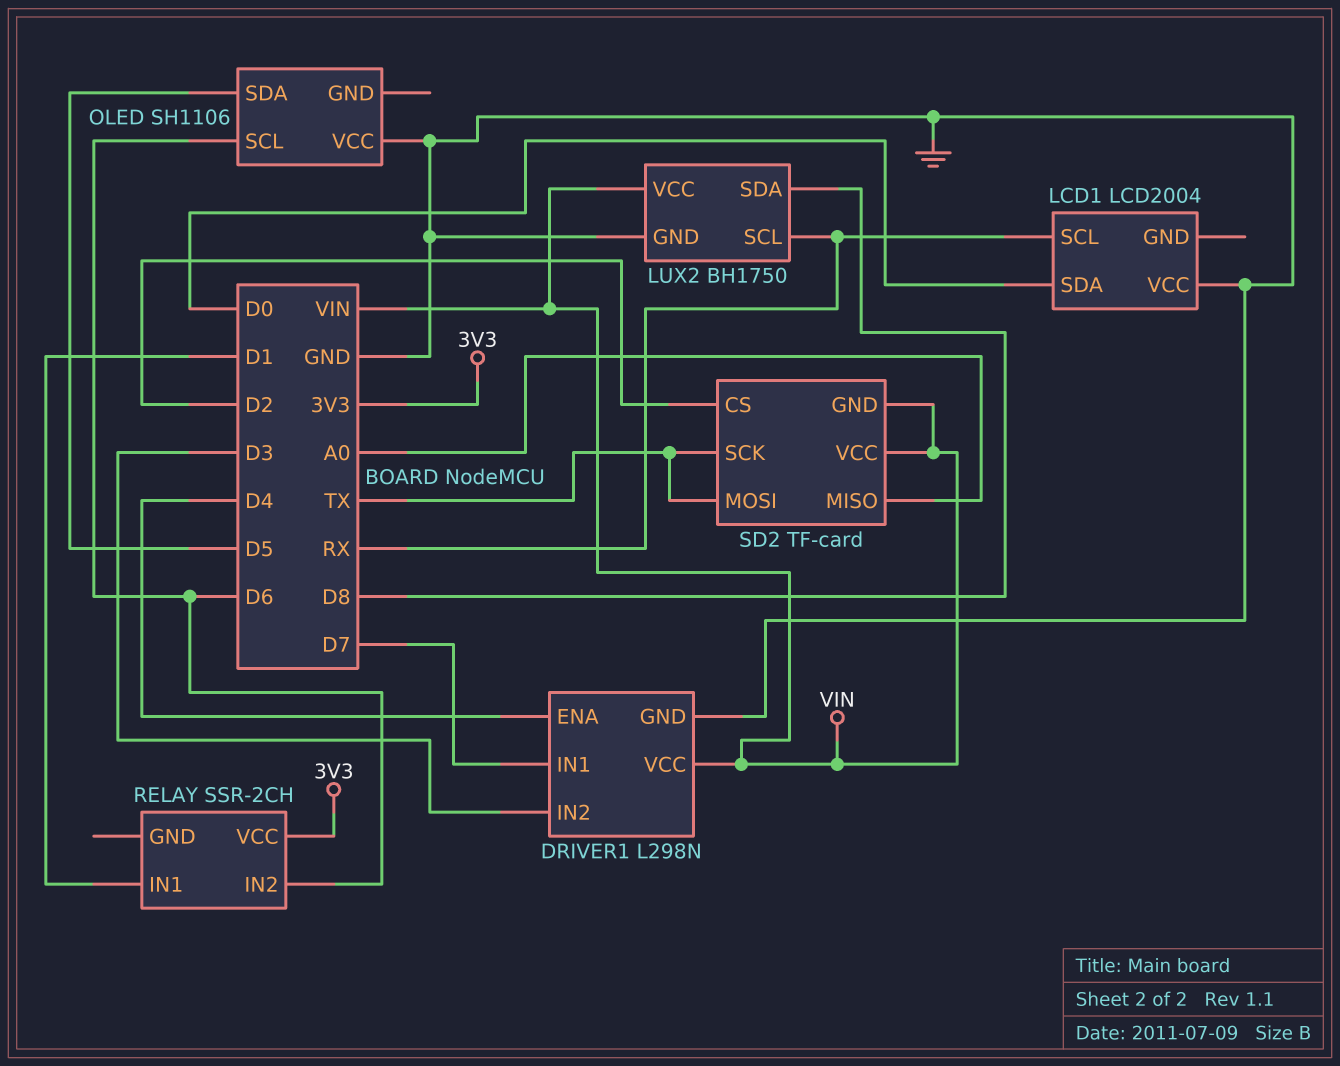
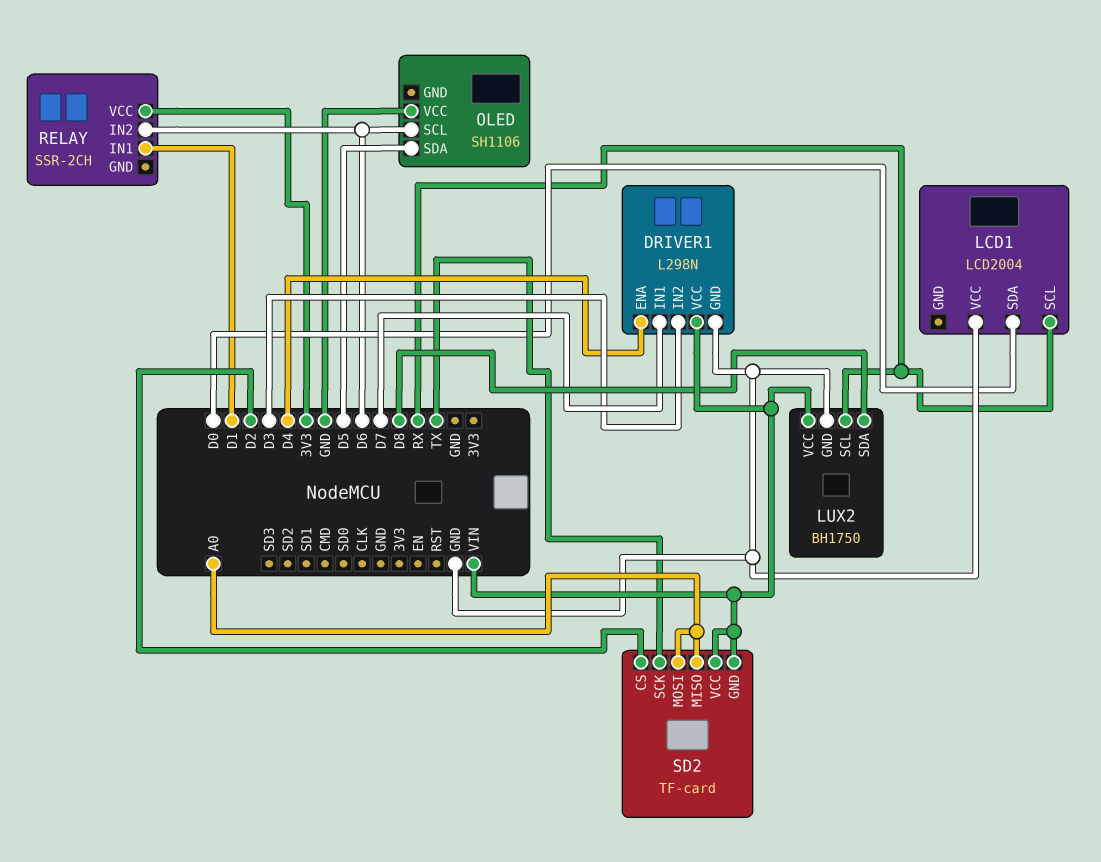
SD2 pin MOSI: TX -> A0

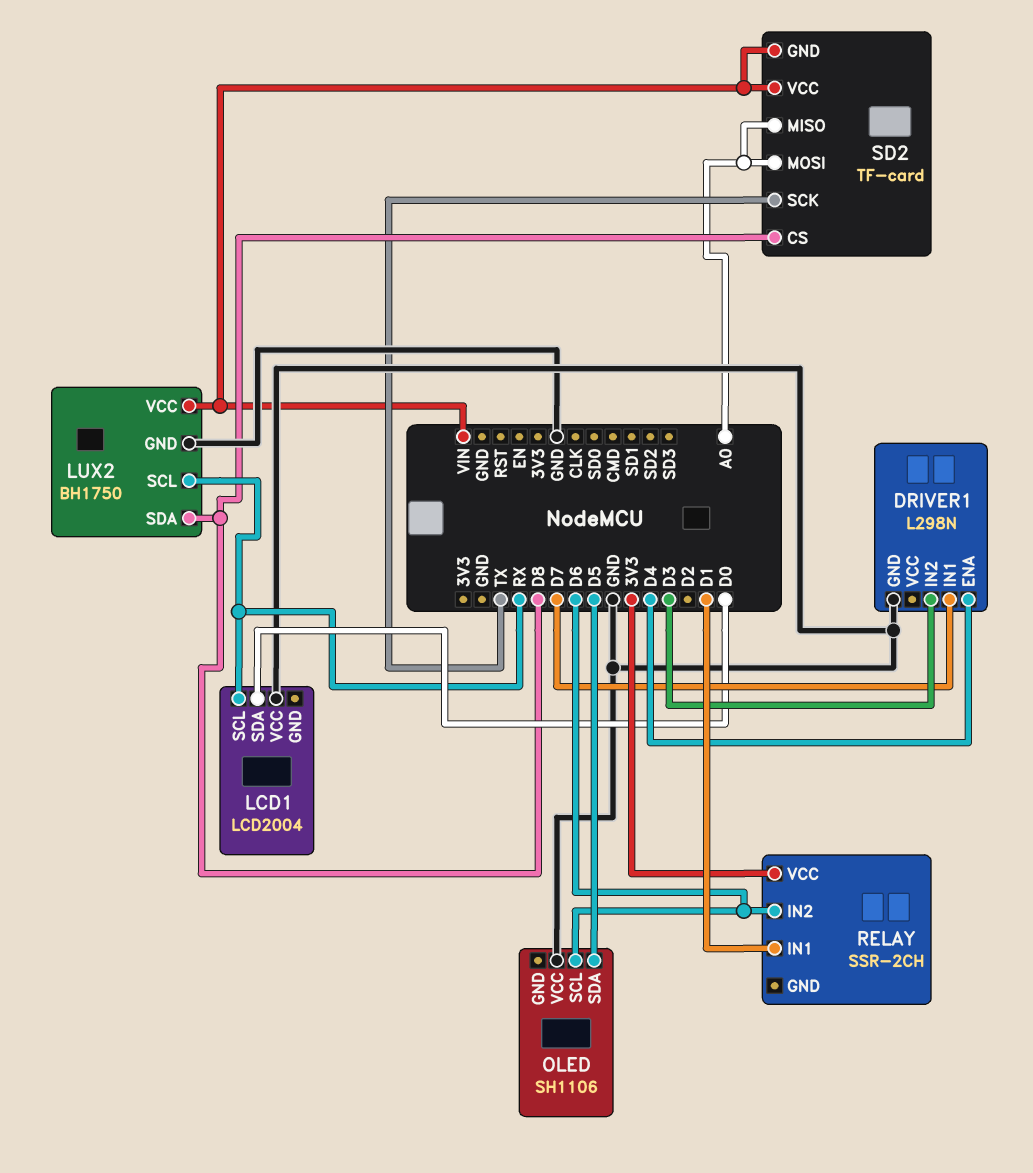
DRIVER1 pin VCC: VIN -> none
SD2 pin CS: D2 -> D8

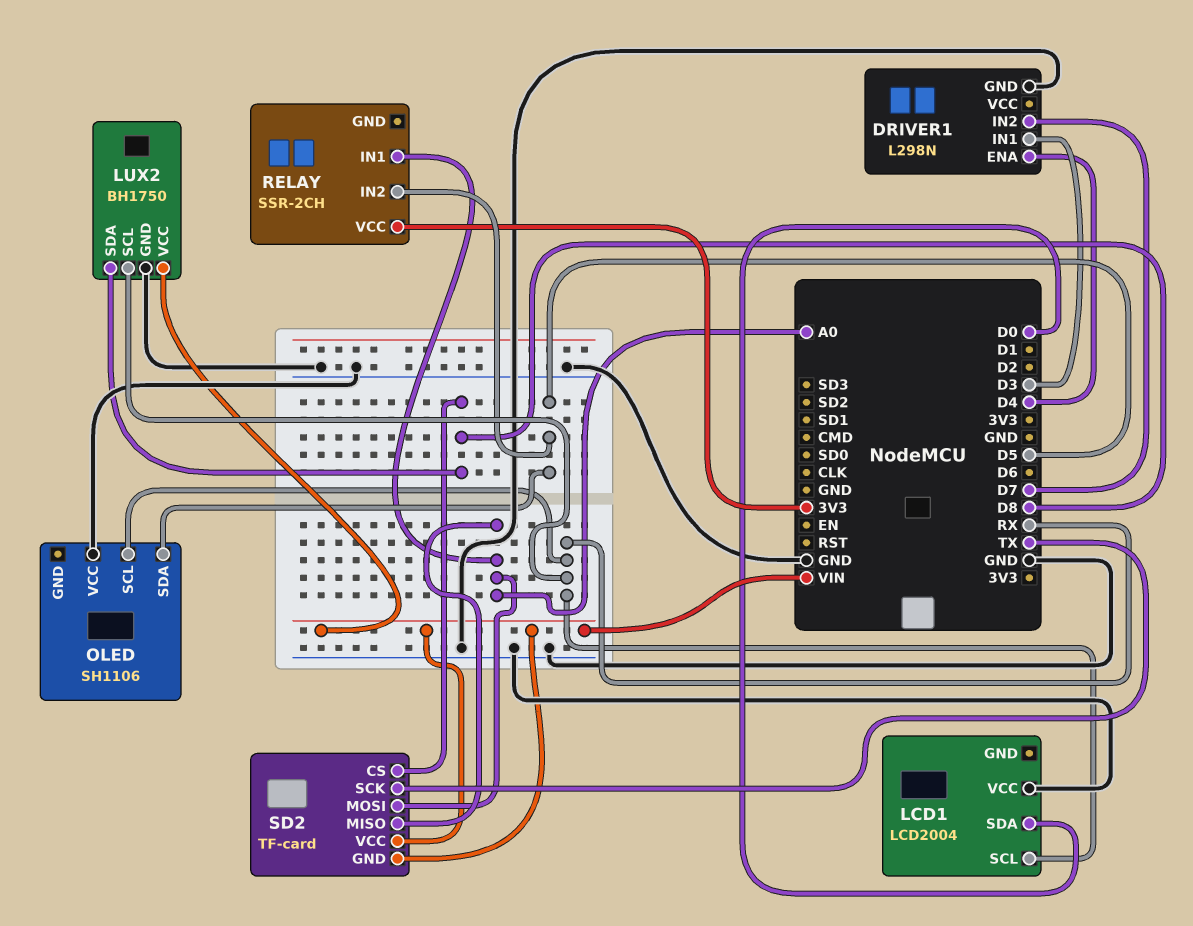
DRIVER1 pin IN1: D7 -> D3
DRIVER1 pin IN2: D3 -> D7
OLED pin SCL: D6 -> RX
RELAY pin IN1: D1 -> A0
RELAY pin IN2: D6 -> D5

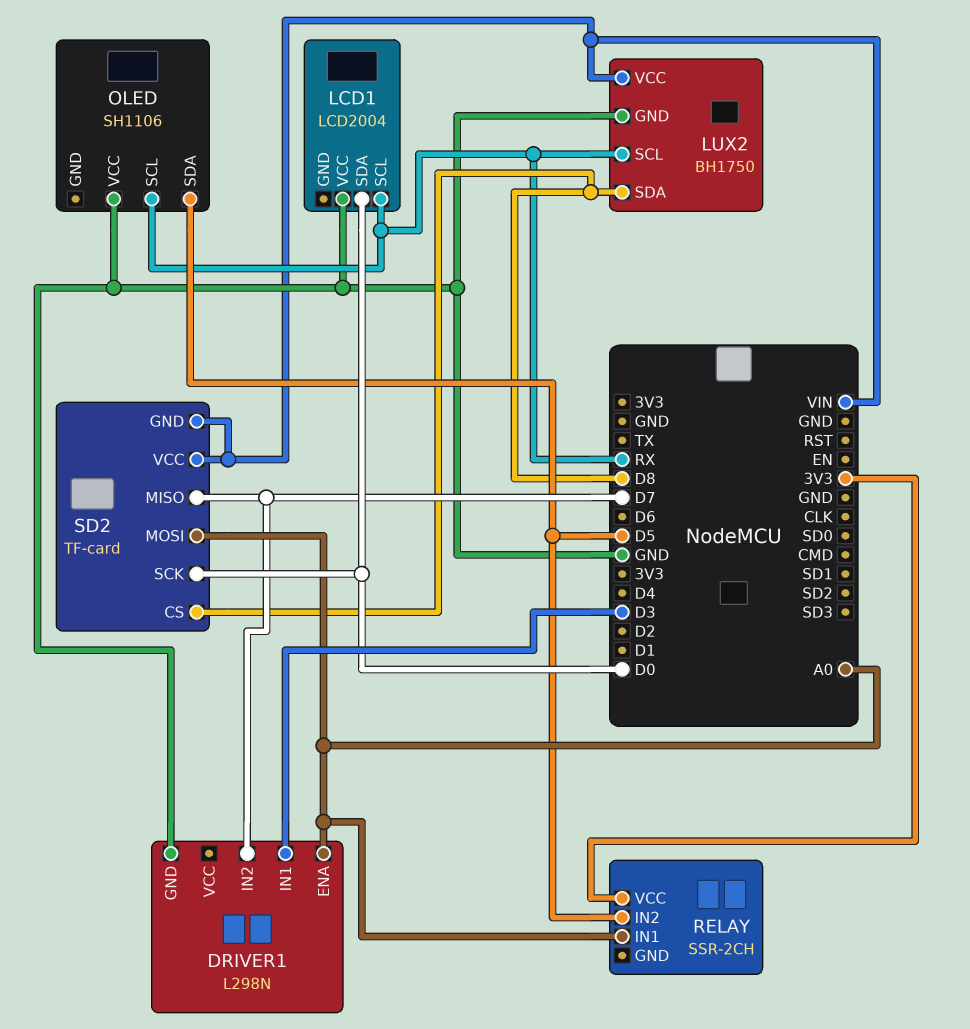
DRIVER1 pin ENA: D4 -> A0
SD2 pin MISO: A0 -> D7
SD2 pin SCK: TX -> D0

